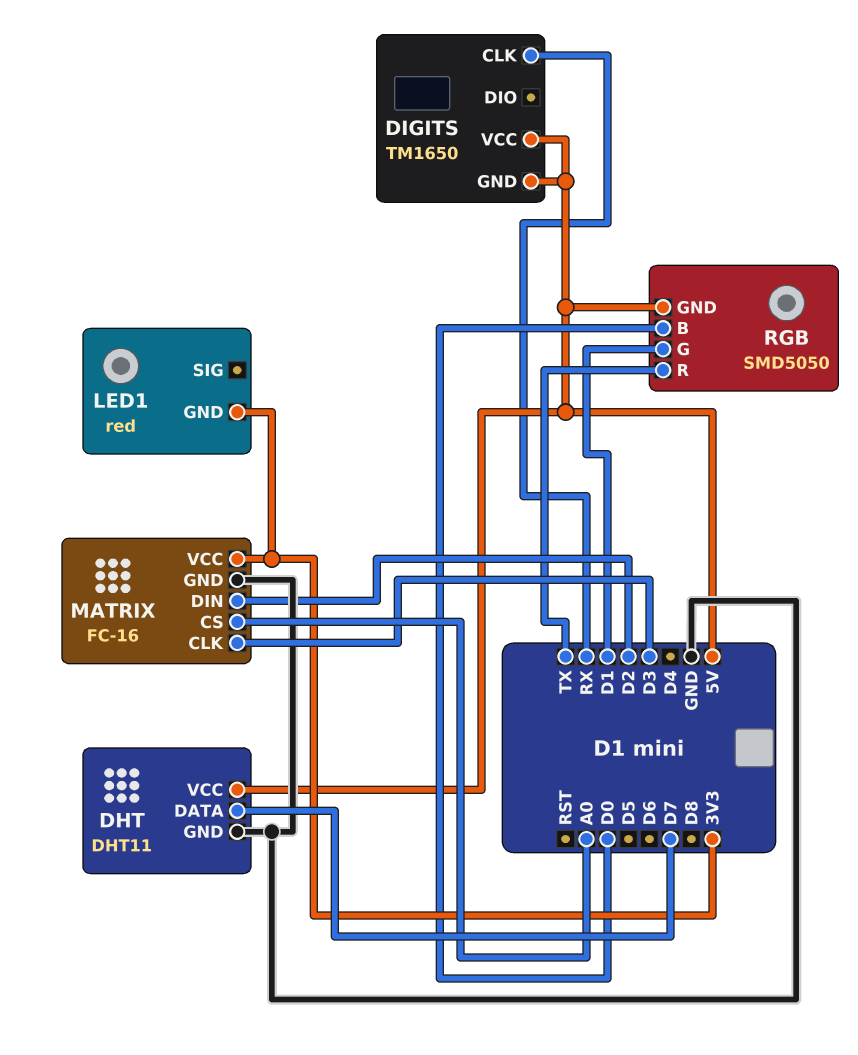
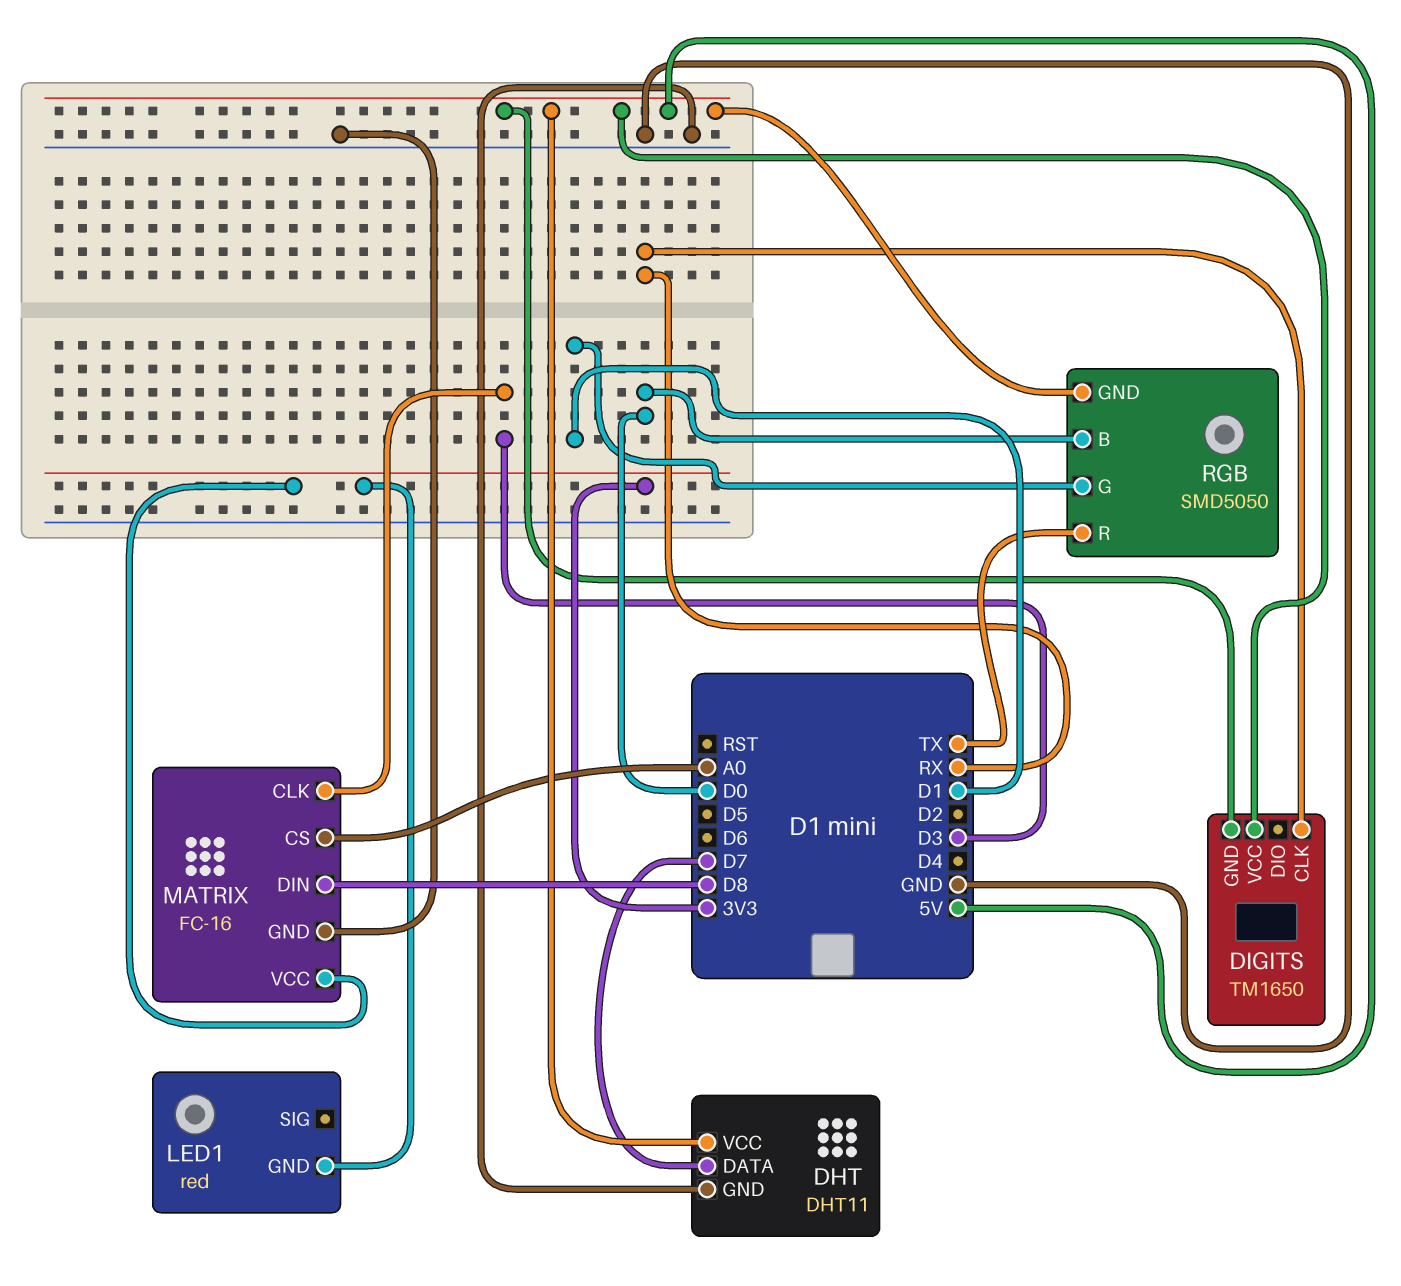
MATRIX pin DIN: D2 -> D8

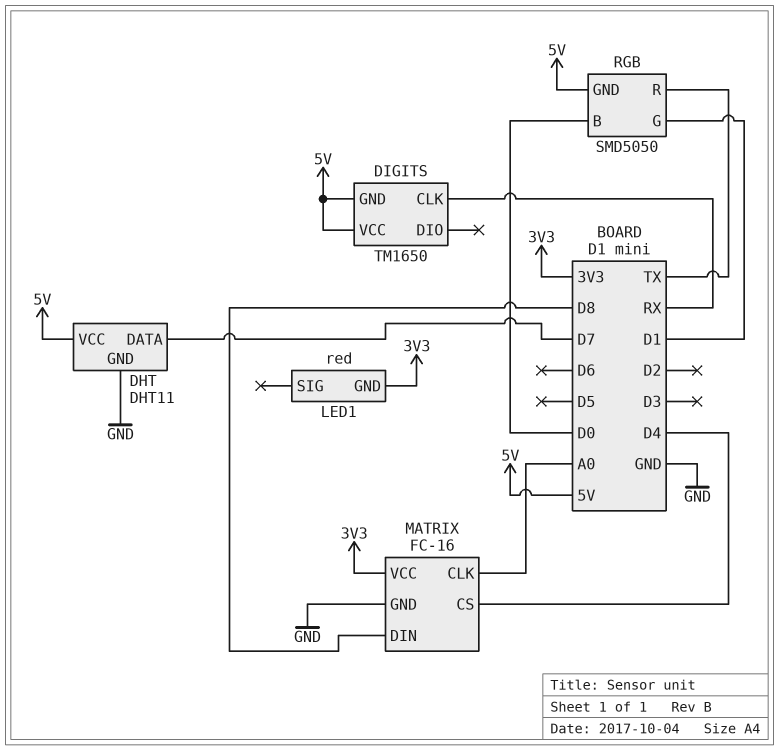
MATRIX pin CLK: D3 -> A0
MATRIX pin CS: A0 -> D4

